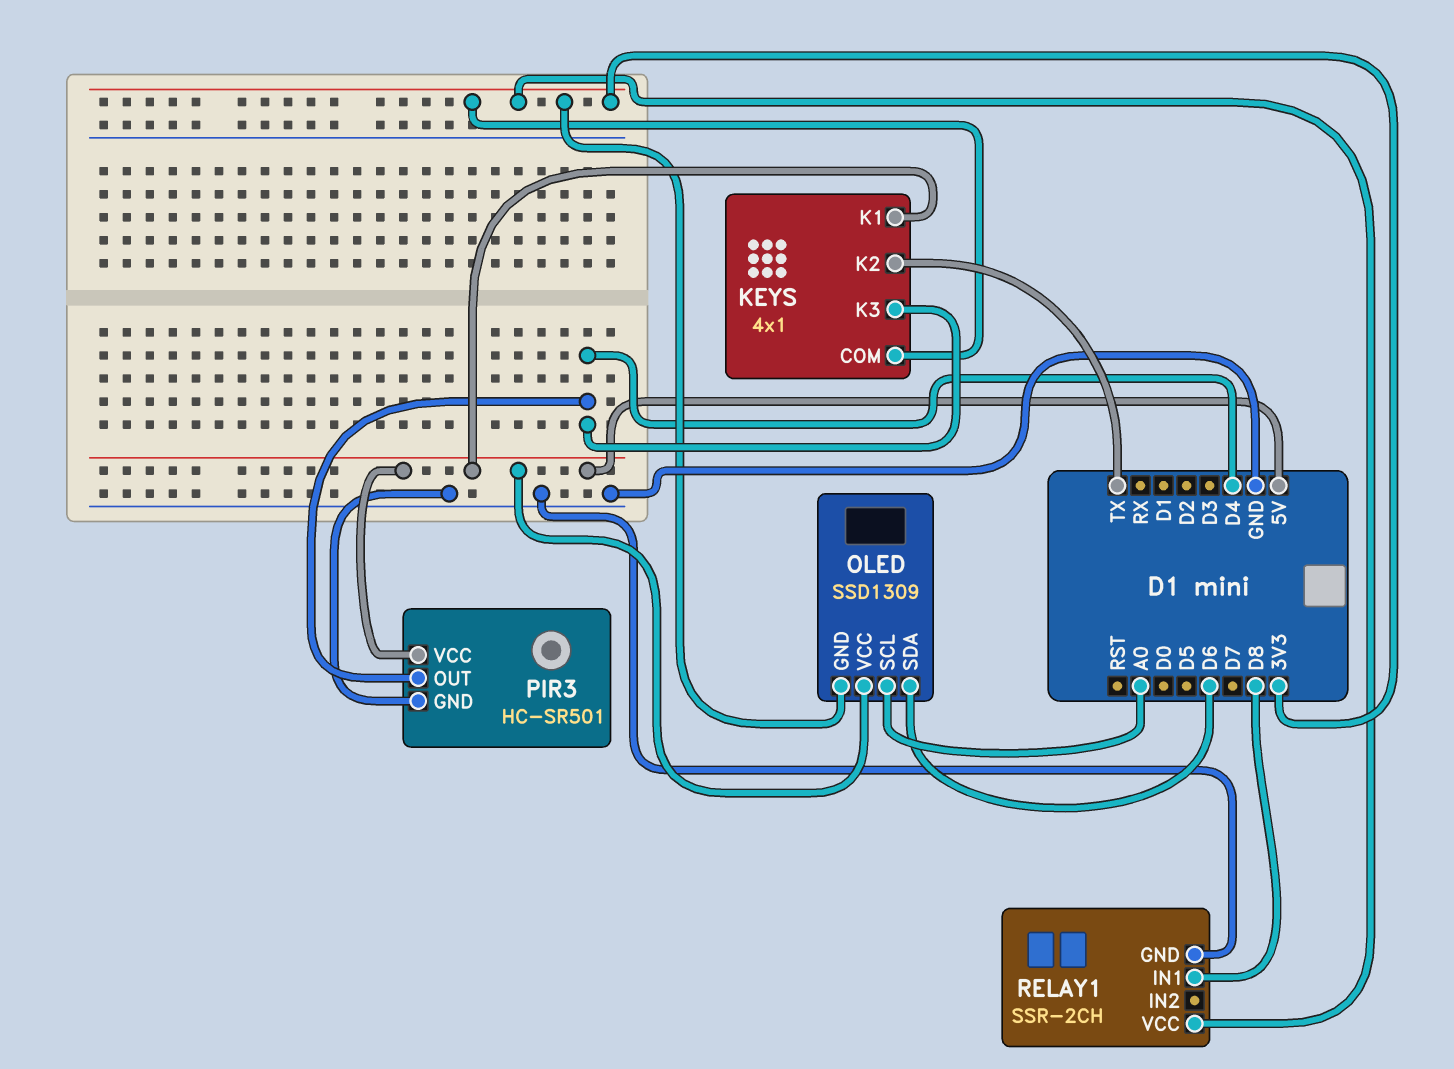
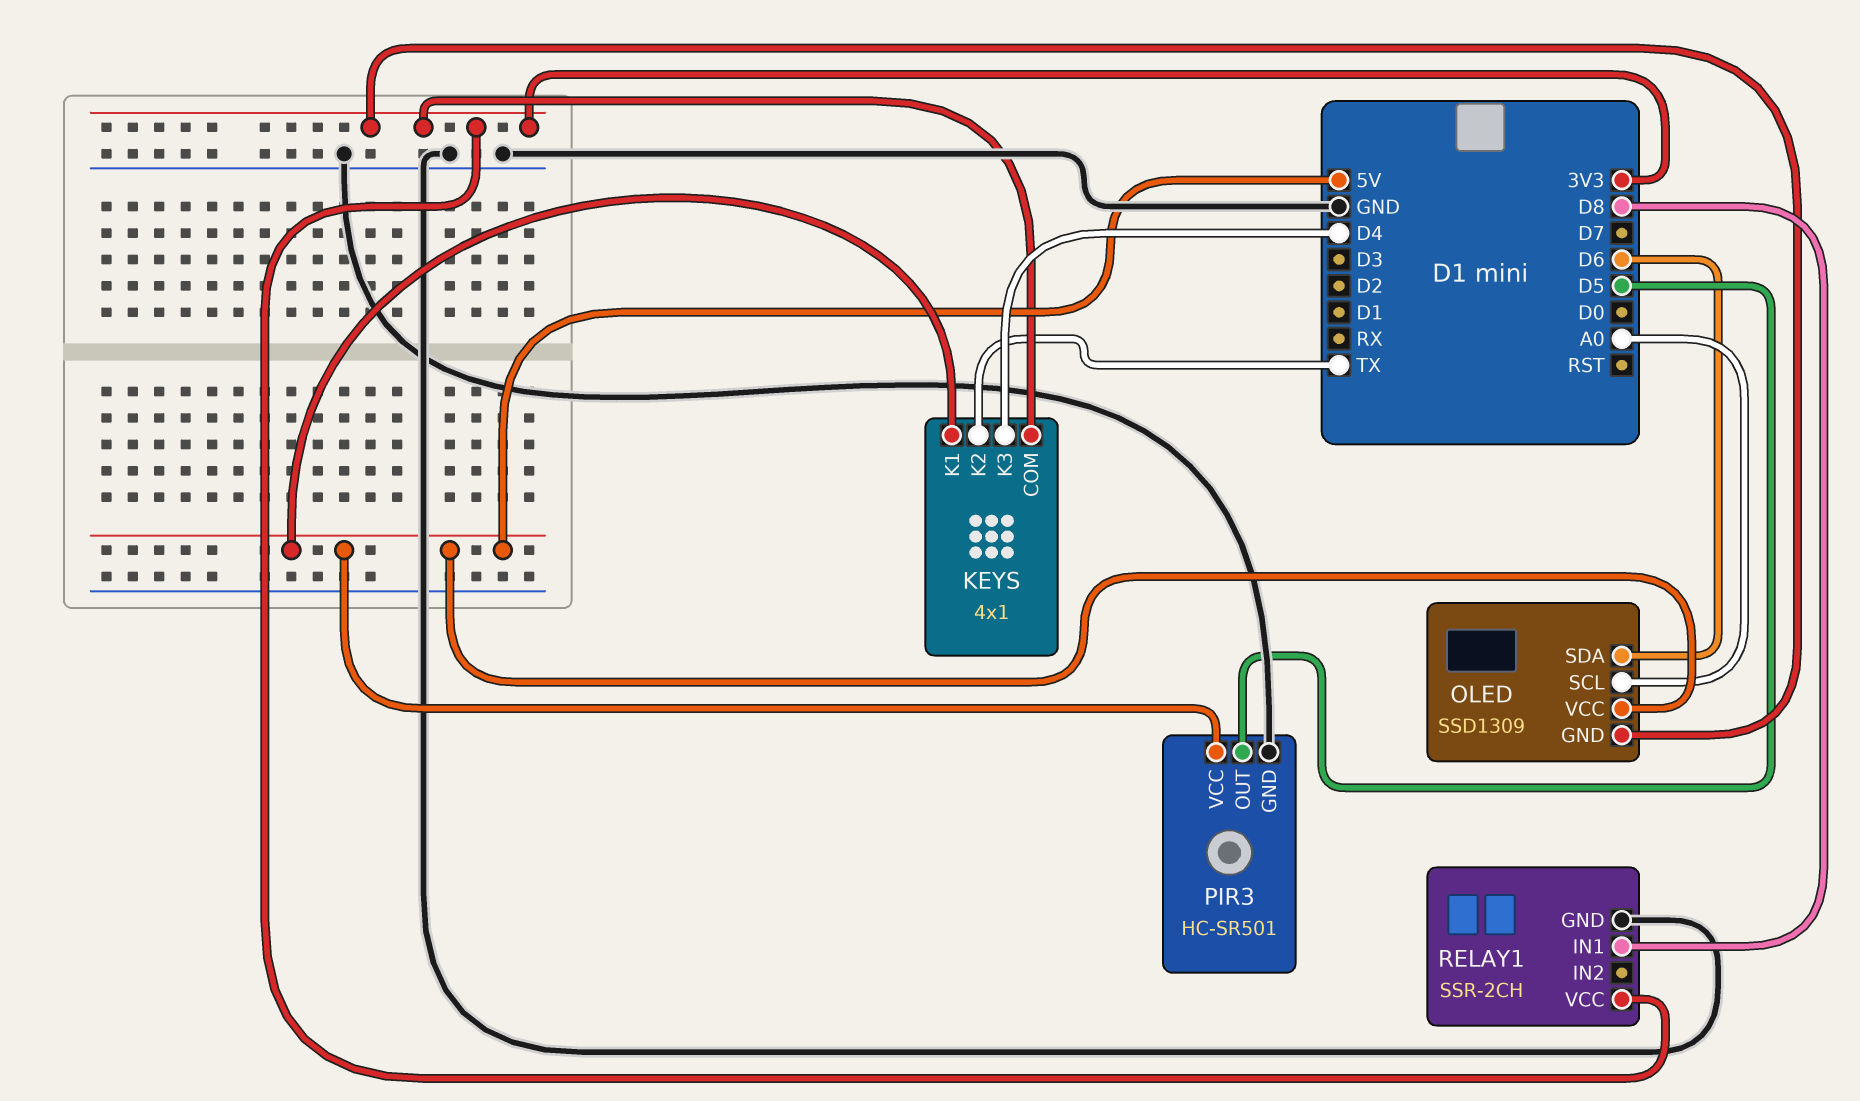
PIR3 pin OUT: D4 -> D5

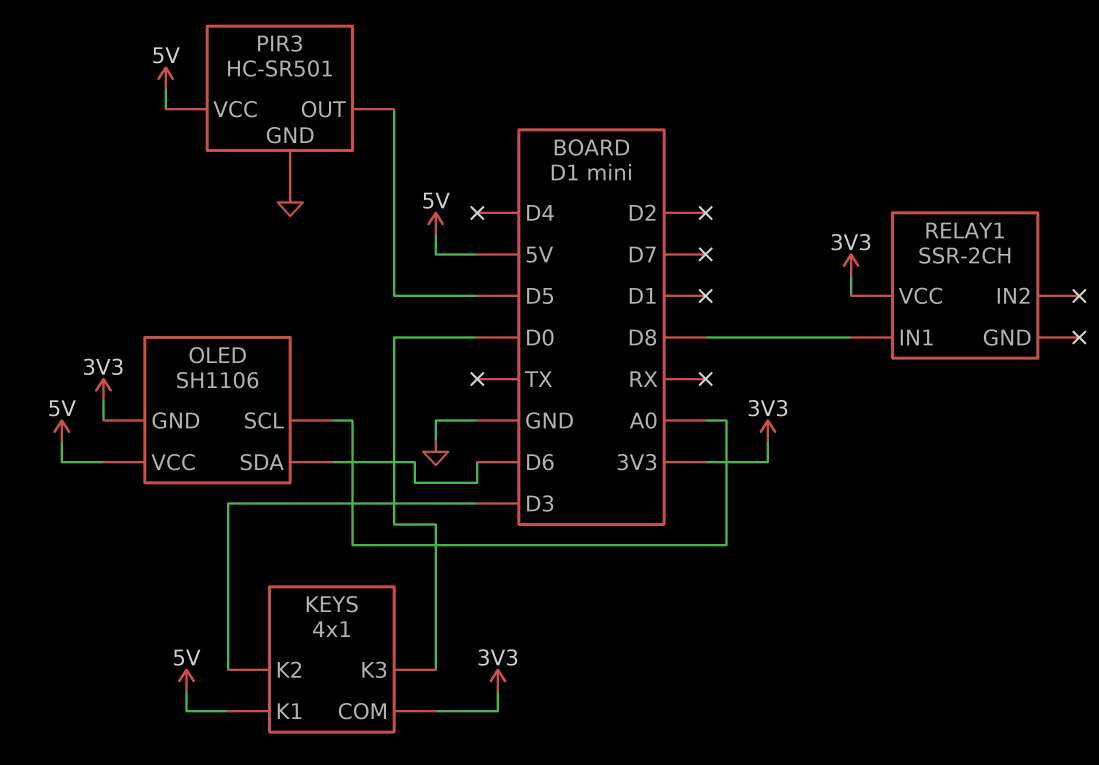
KEYS pin K2: TX -> D3
KEYS pin K3: D4 -> D0
OLED: SSD1309 -> SH1106
RELAY1 pin GND: GND -> none

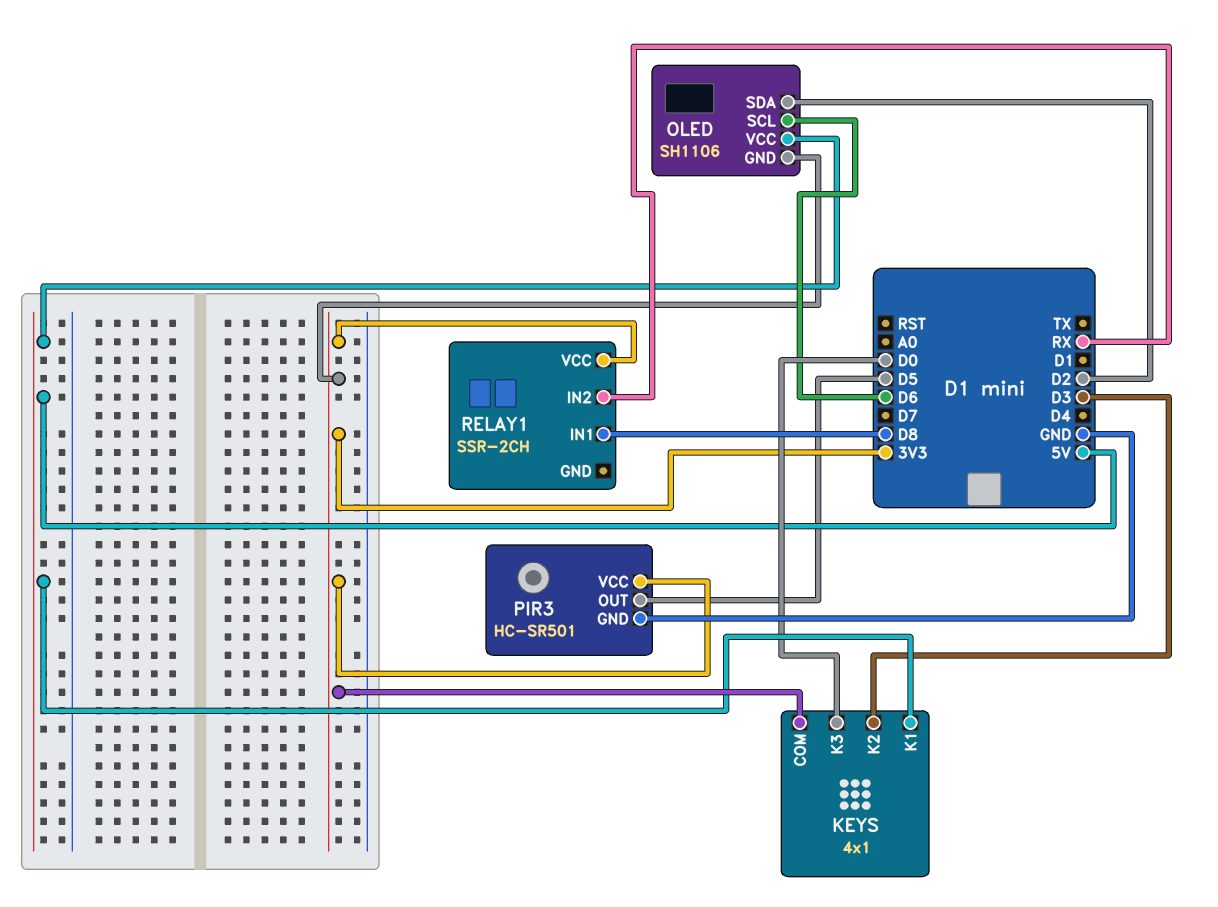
OLED pin SCL: A0 -> D6
OLED pin SDA: D6 -> D2
PIR3 pin VCC: 5V -> 3V3
RELAY1 pin IN2: none -> RX

